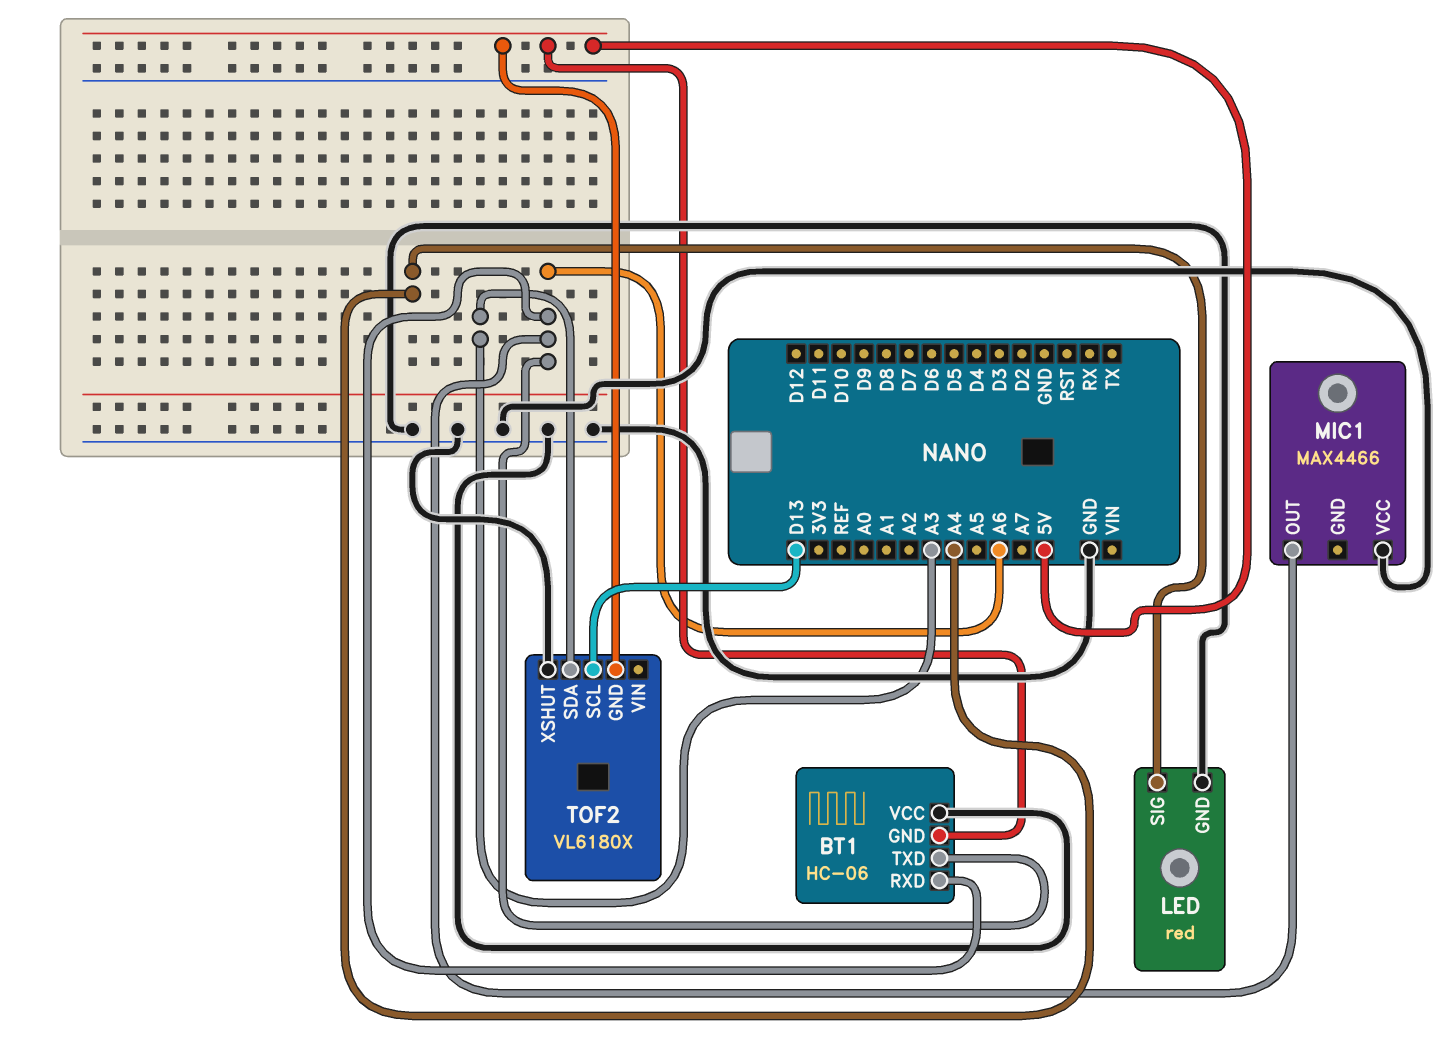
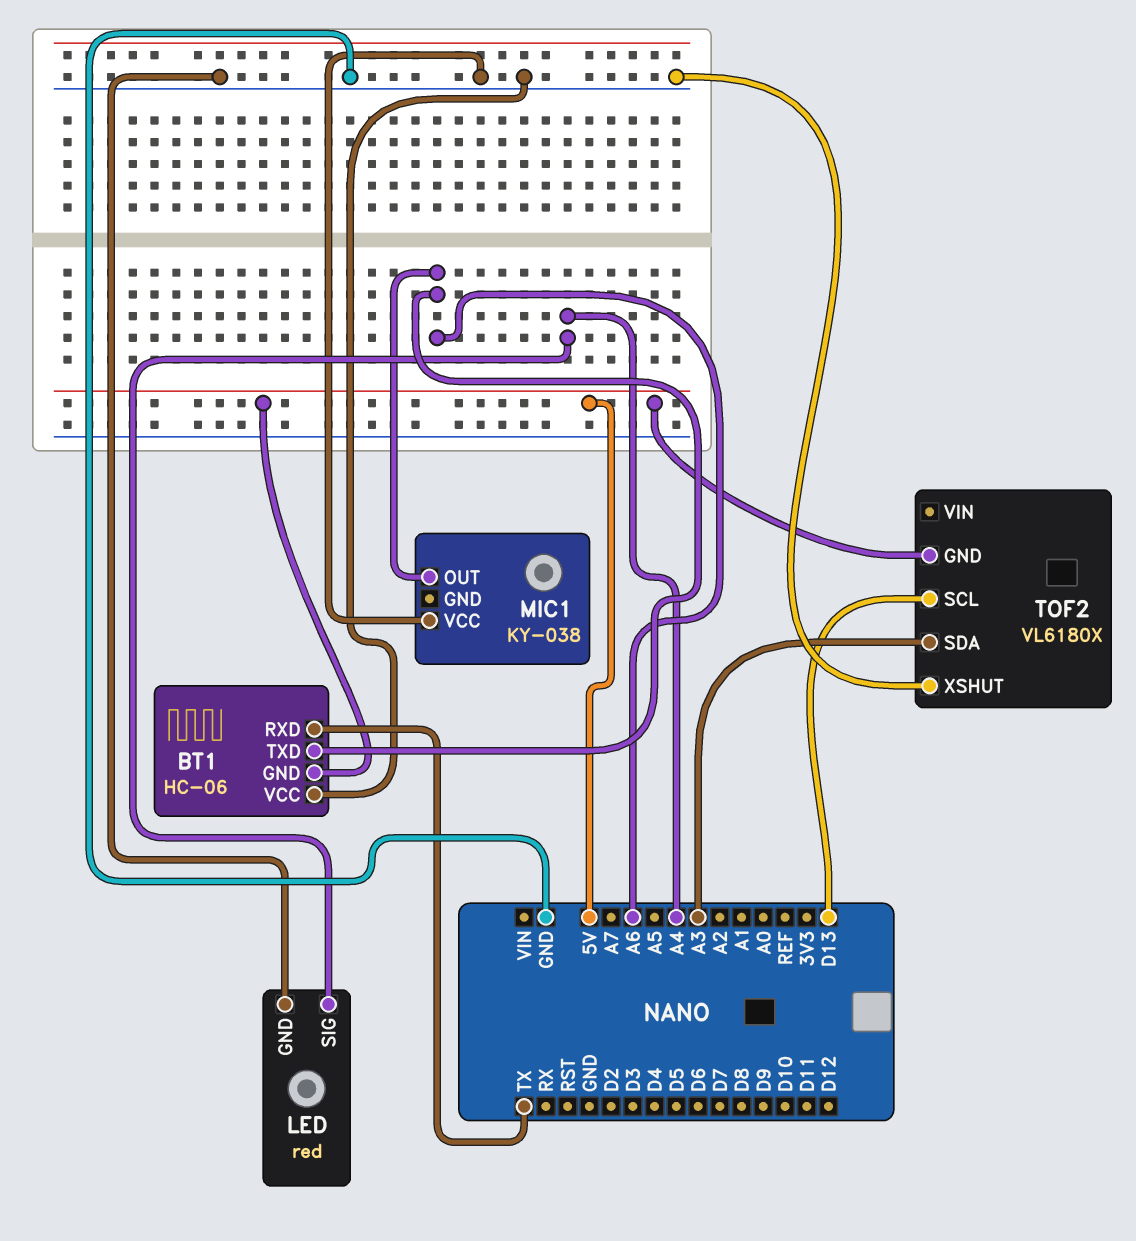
BT1 pin RXD: A6 -> TX
MIC1: MAX4466 -> KY-038

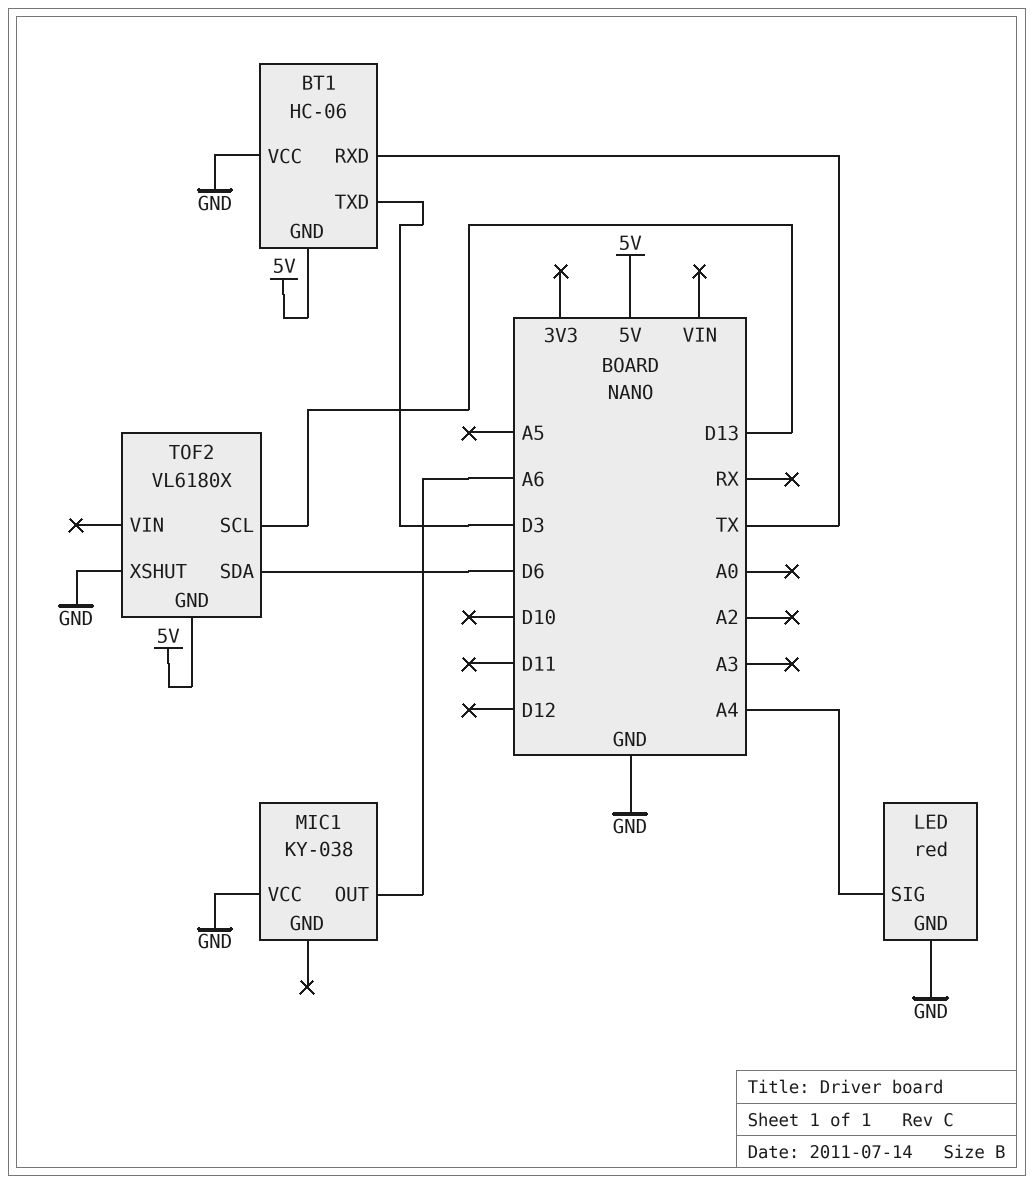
BT1 pin TXD: A6 -> D3
TOF2 pin SDA: A3 -> D6

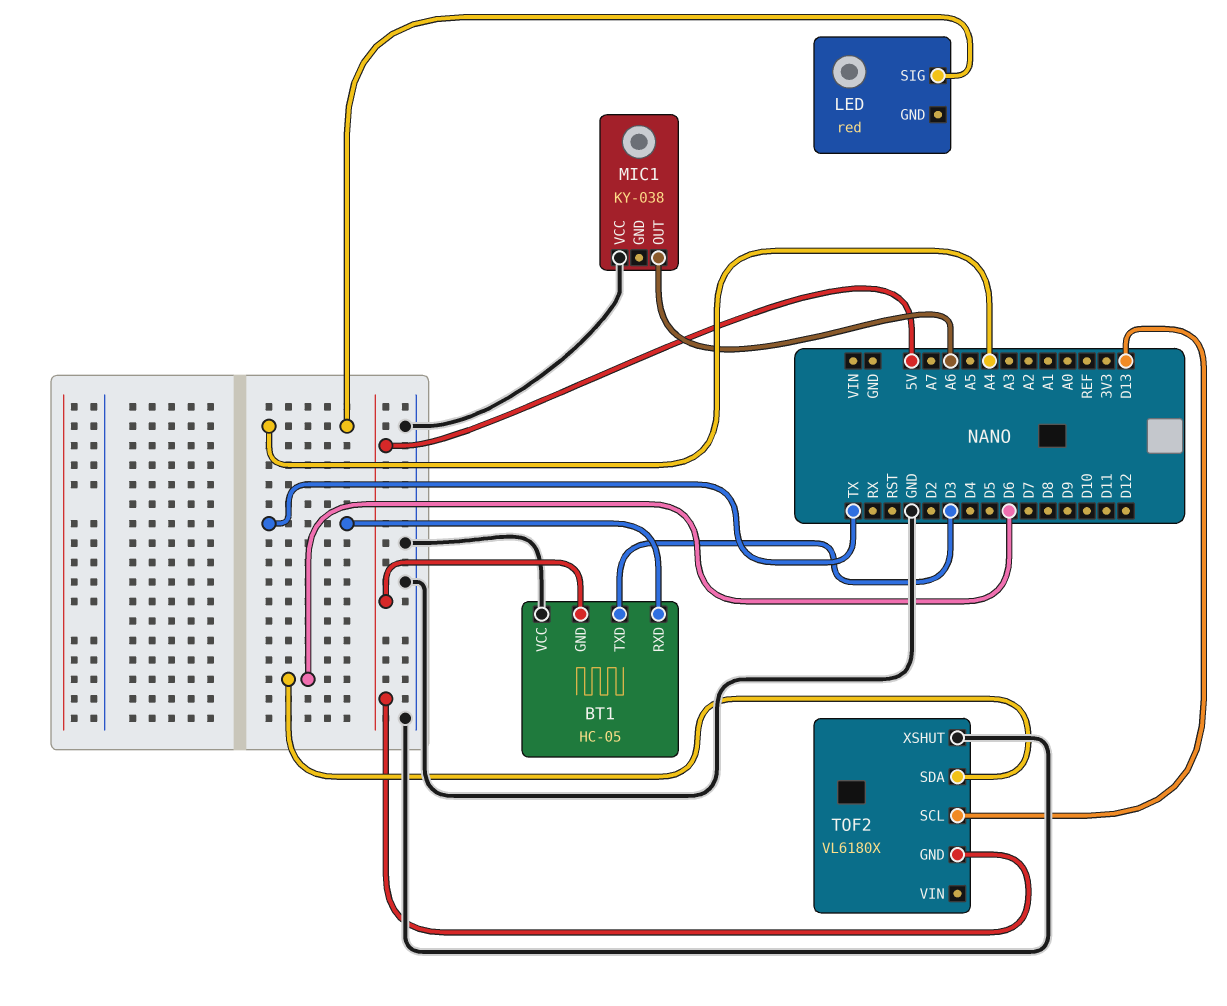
BT1: HC-06 -> HC-05
LED pin GND: GND -> none

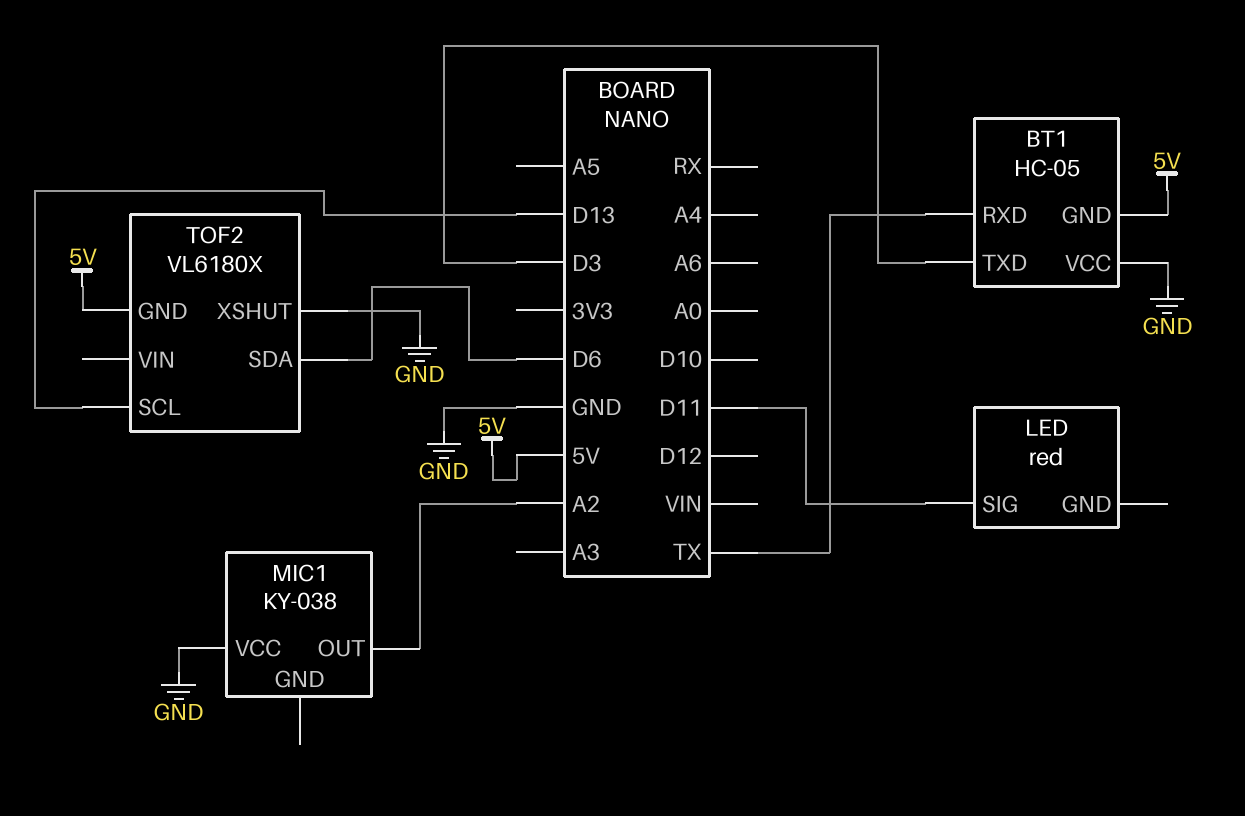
LED pin SIG: A4 -> D11
MIC1 pin OUT: A6 -> A2

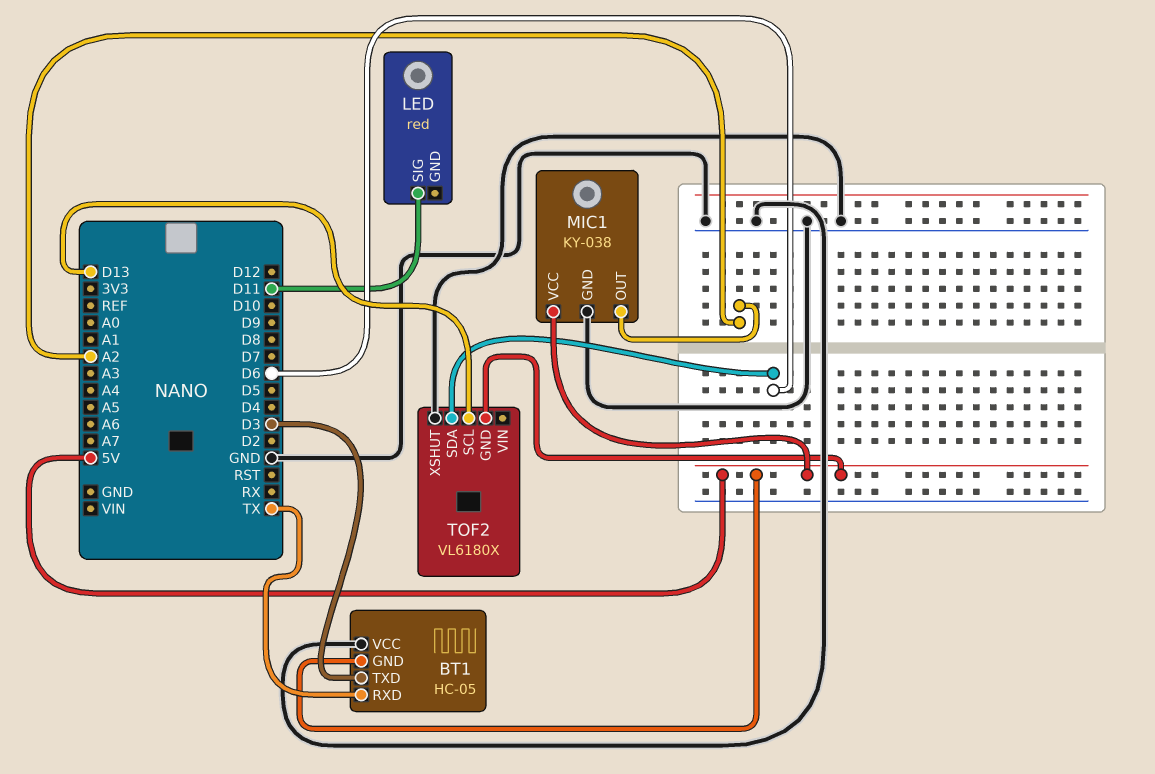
MIC1 pin GND: none -> GND
MIC1 pin VCC: GND -> 5V

